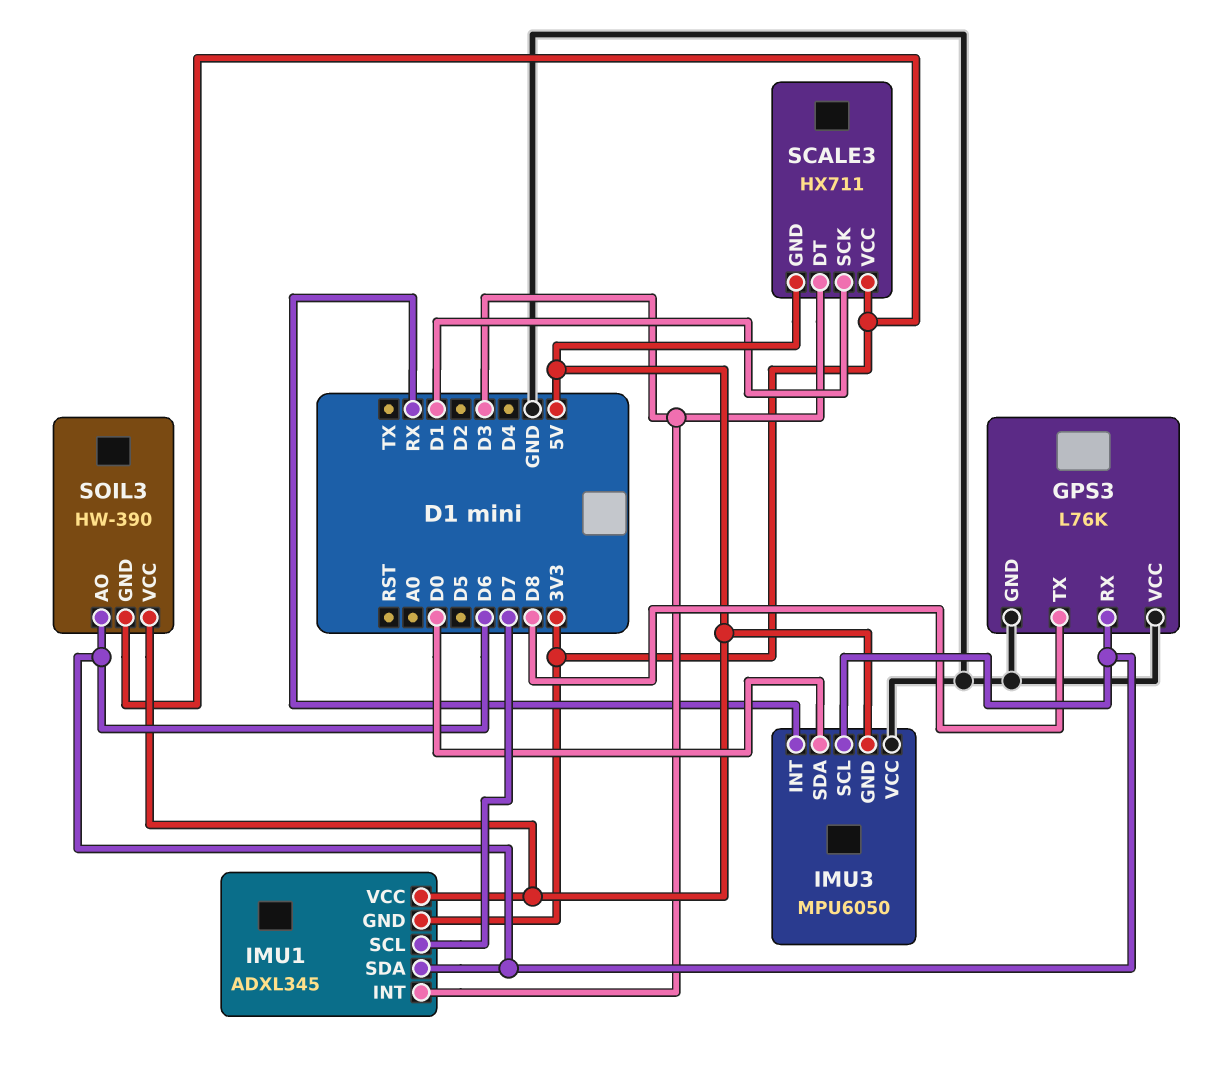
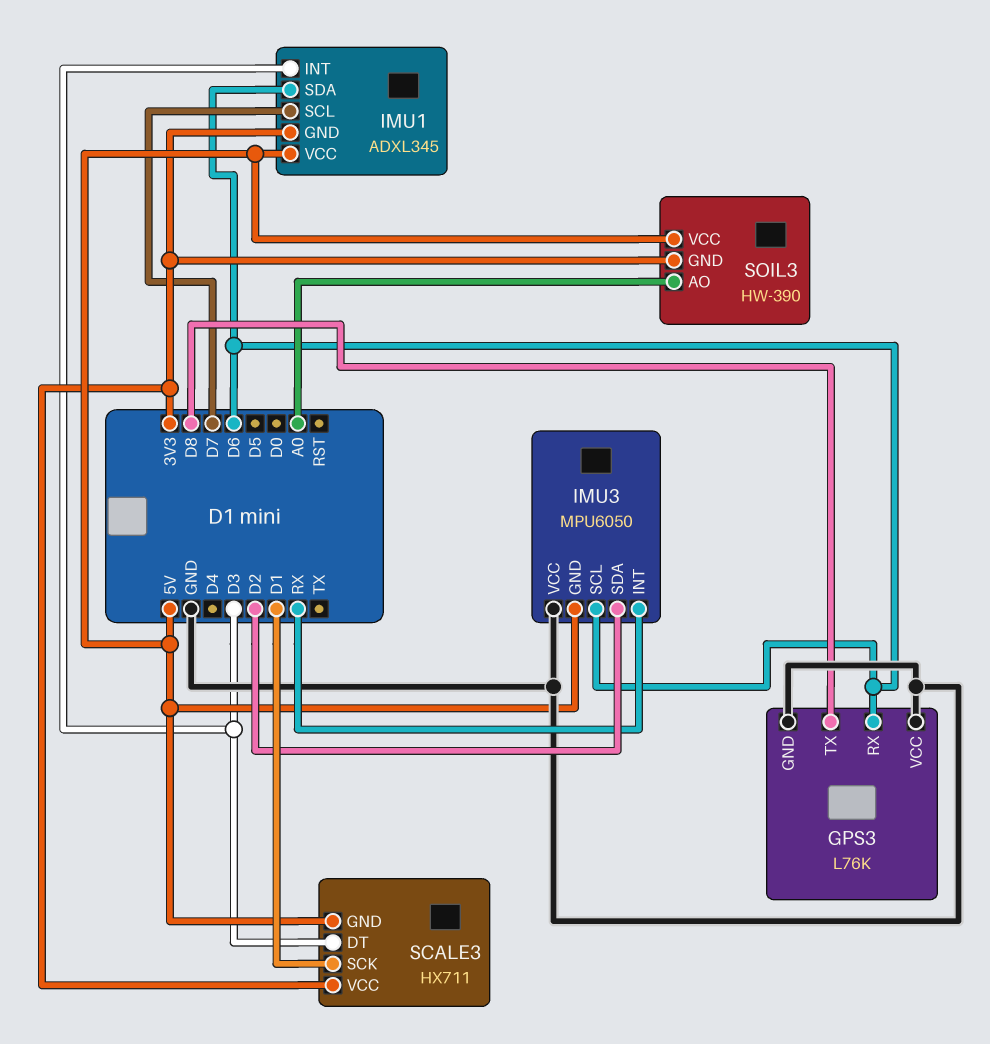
IMU3 pin SDA: D0 -> D2
SOIL3 pin AO: D6 -> A0

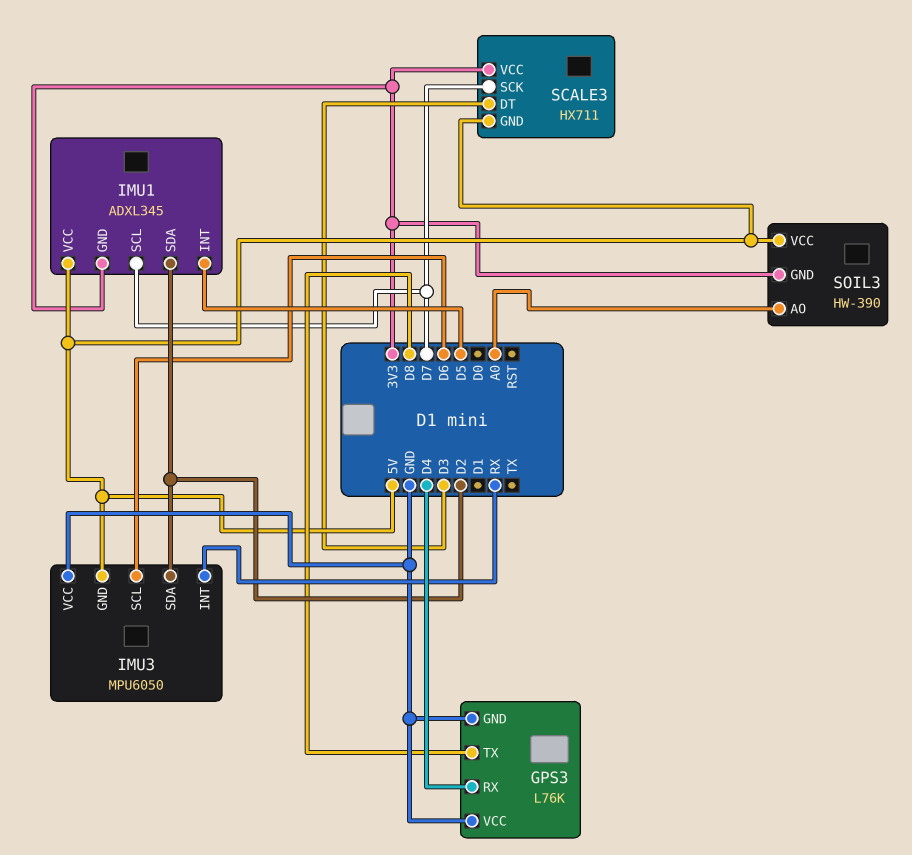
GPS3 pin RX: D6 -> D4
IMU1 pin INT: D3 -> D5
IMU1 pin SDA: D6 -> D2
SCALE3 pin SCK: D1 -> D7

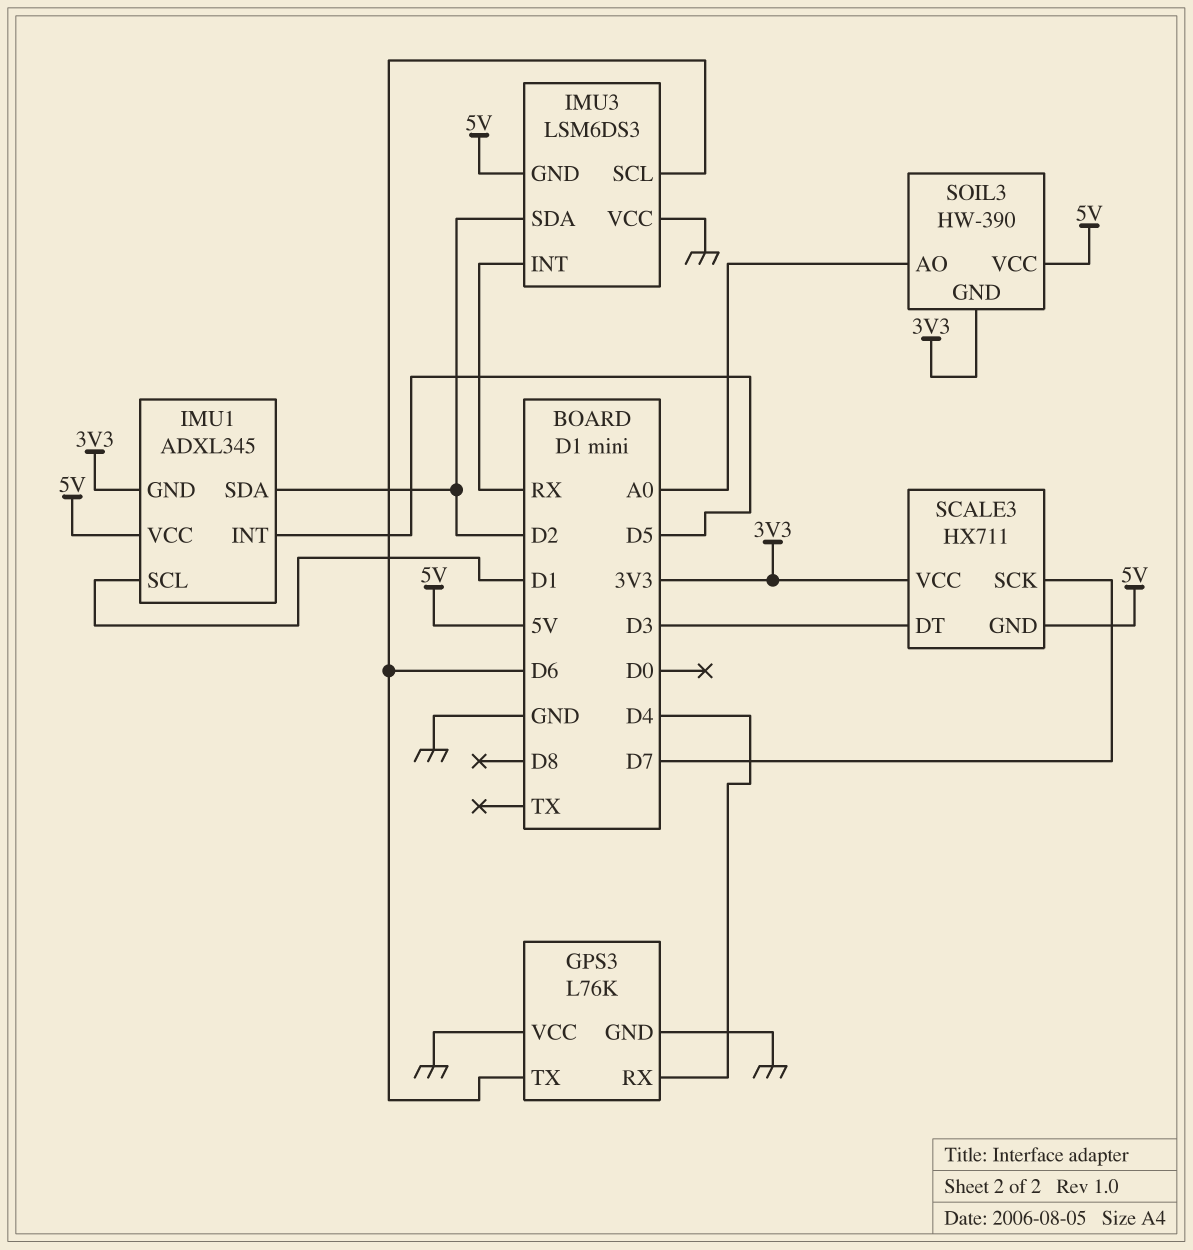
GPS3 pin TX: D8 -> D6
IMU1 pin SCL: D7 -> D1
IMU3: MPU6050 -> LSM6DS3

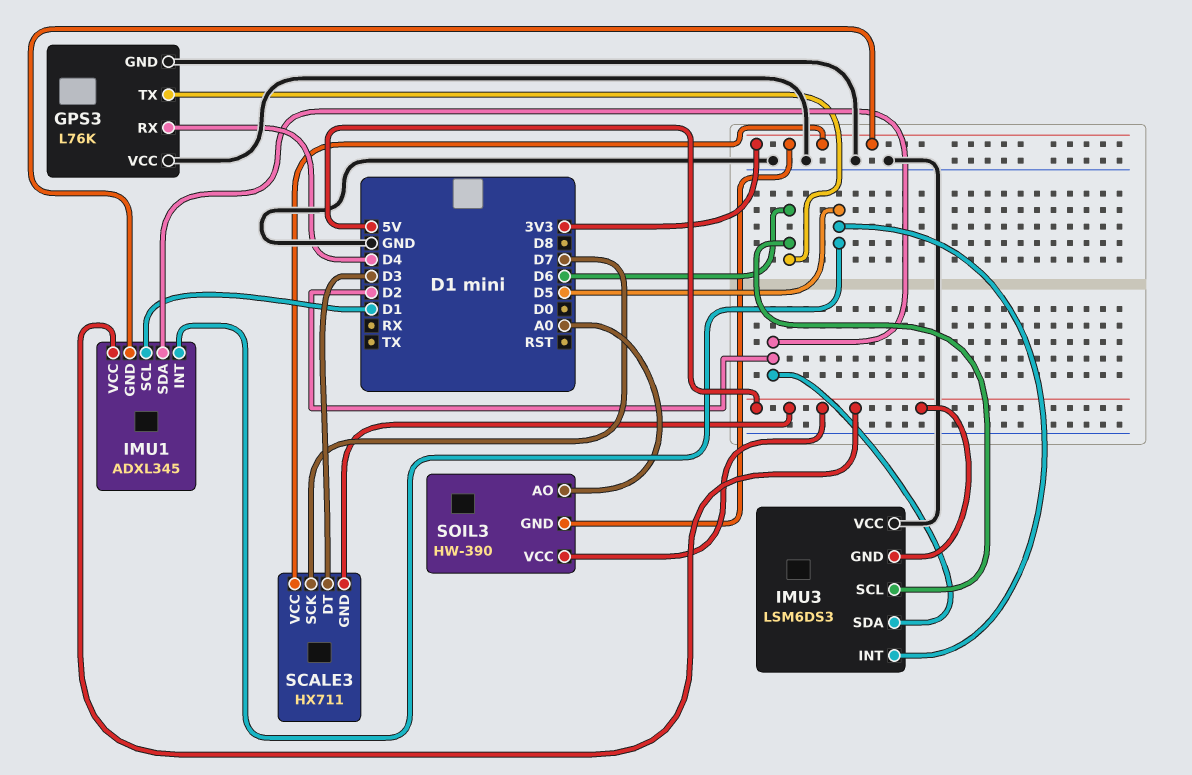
IMU3 pin INT: RX -> D5

